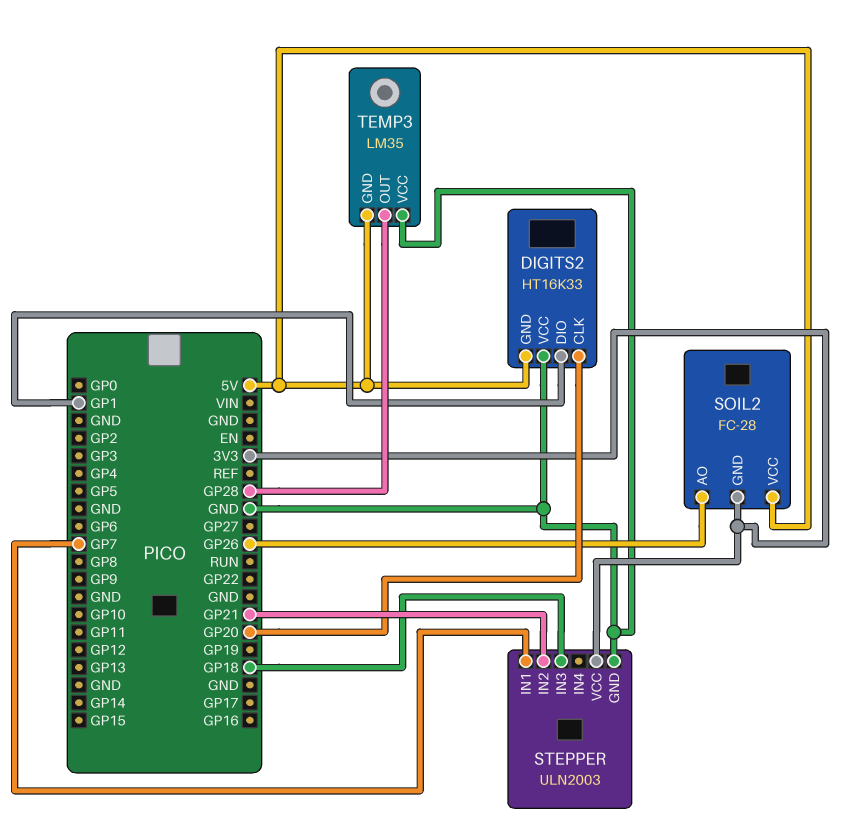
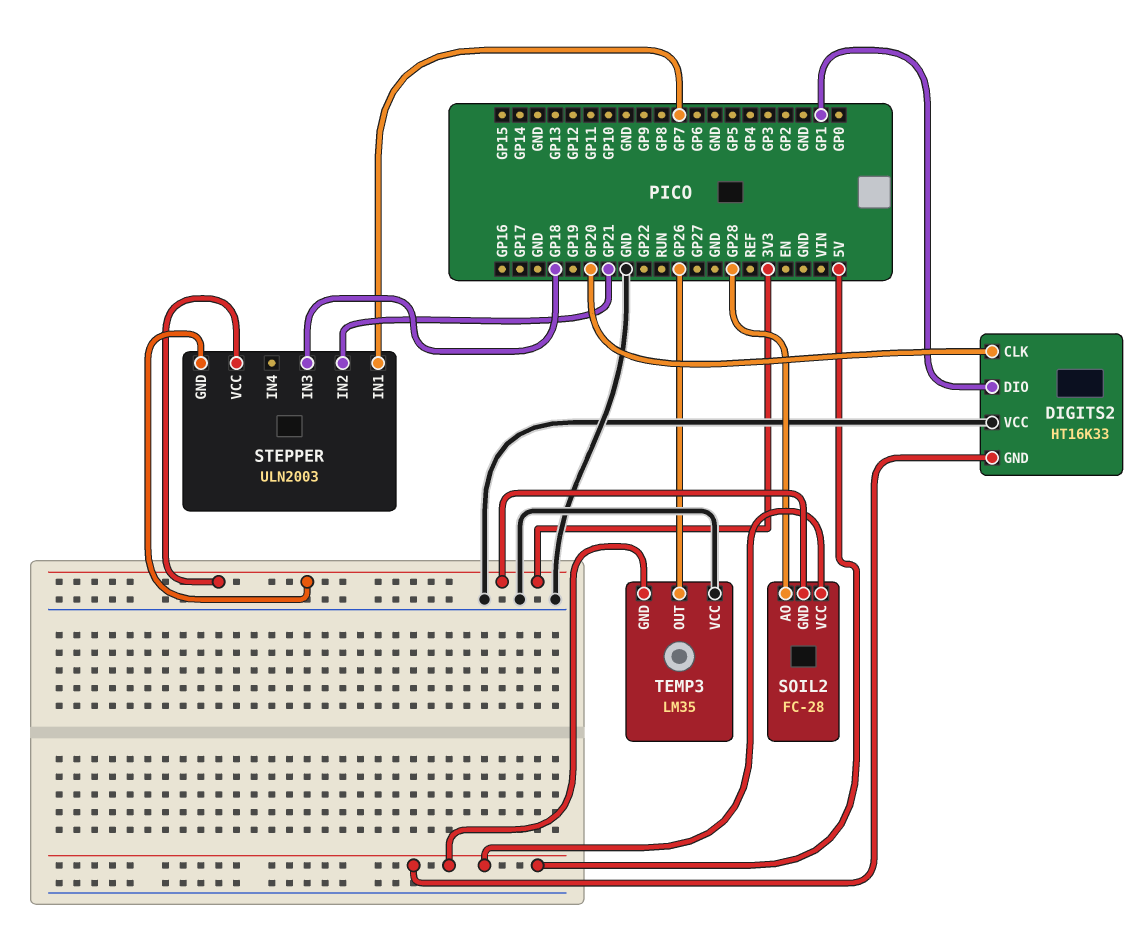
SOIL2 pin AO: GP26 -> GP28
STEPPER pin GND: GND -> 3V3
TEMP3 pin OUT: GP28 -> GP26

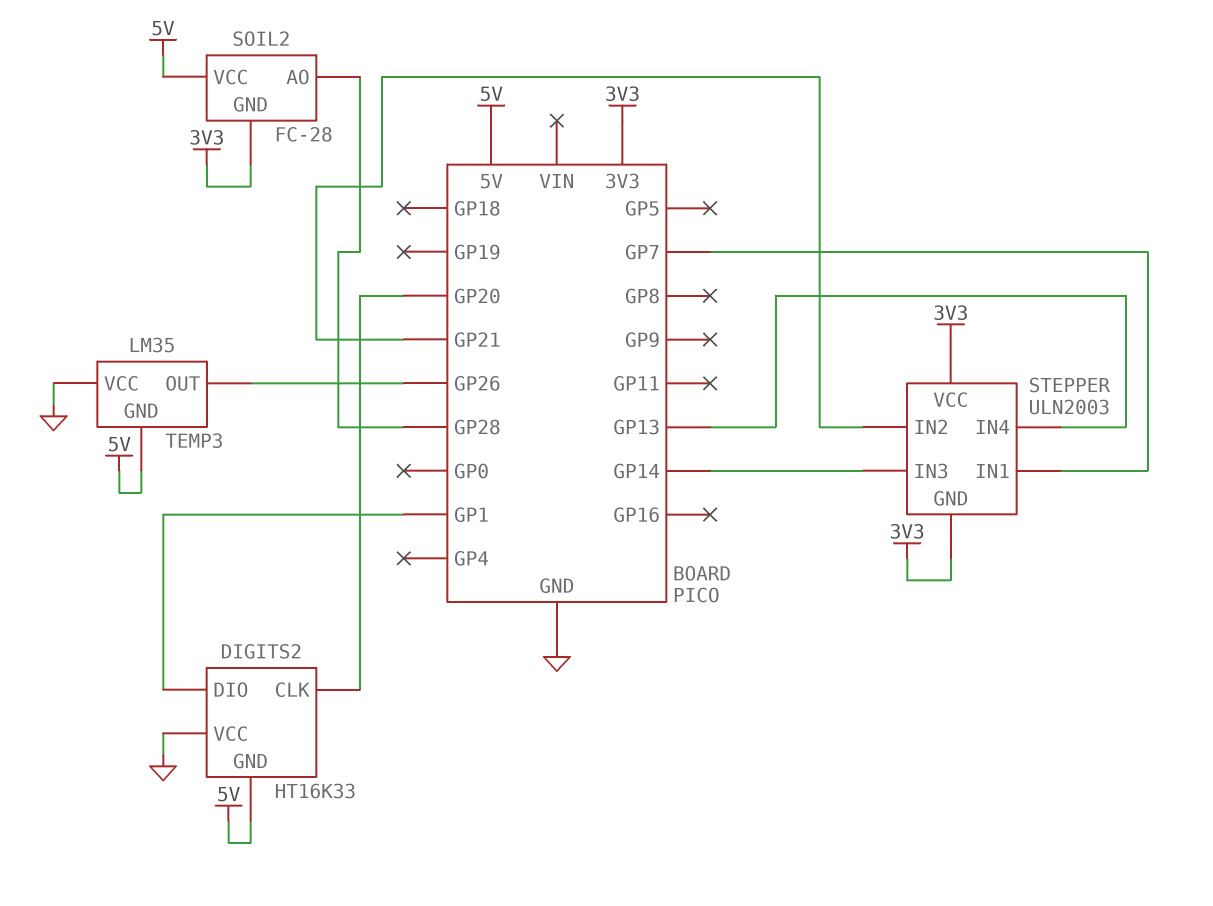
STEPPER pin IN3: GP18 -> GP14
STEPPER pin IN4: none -> GP13

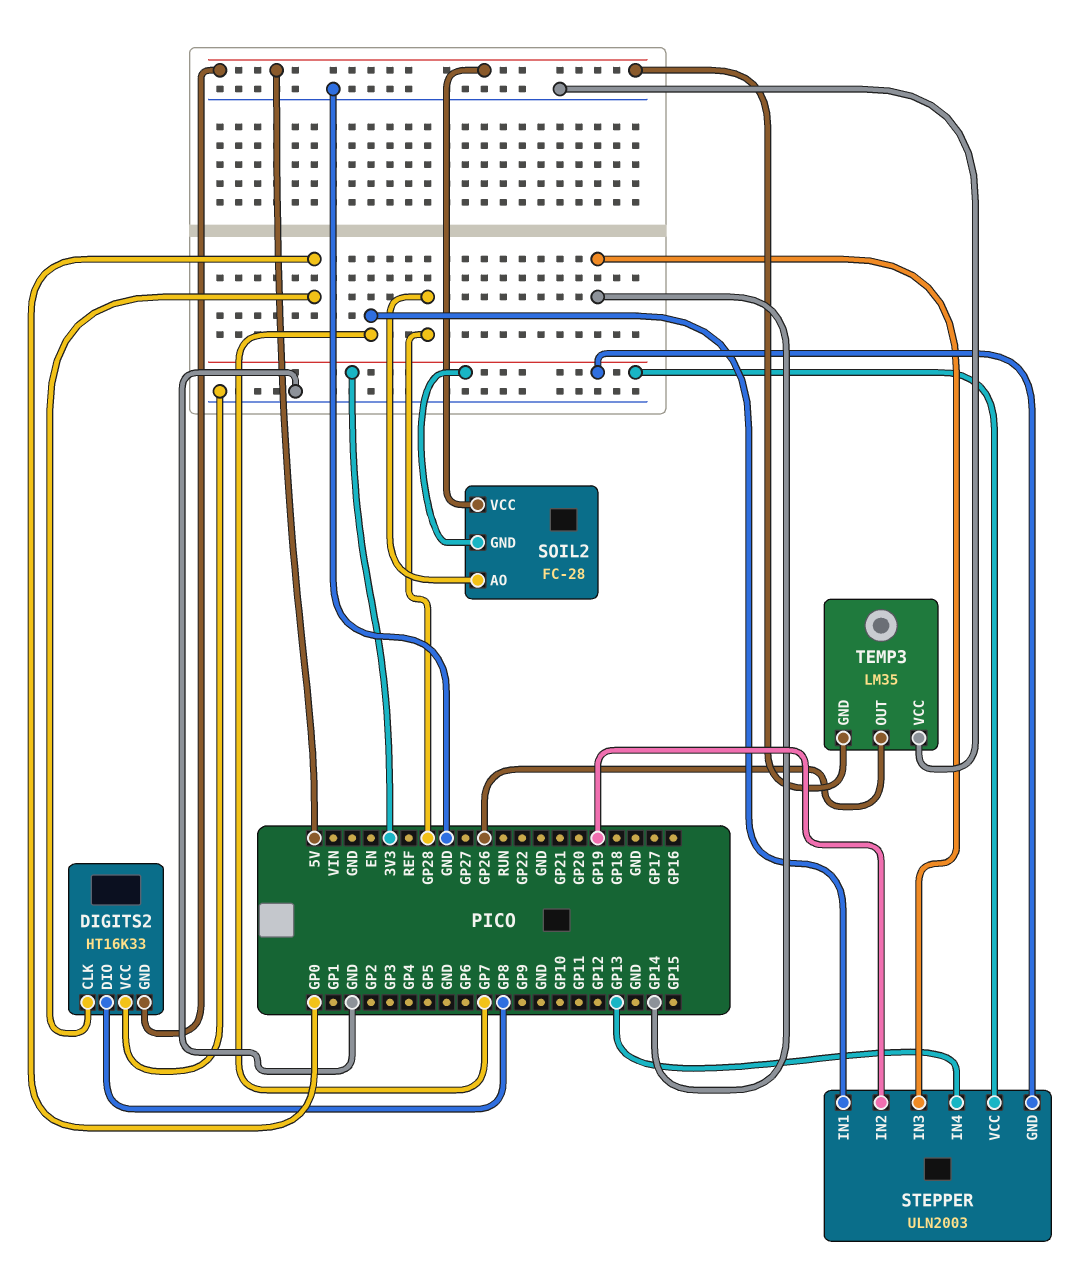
DIGITS2 pin CLK: GP20 -> GP0
DIGITS2 pin DIO: GP1 -> GP8
STEPPER pin IN2: GP21 -> GP19

